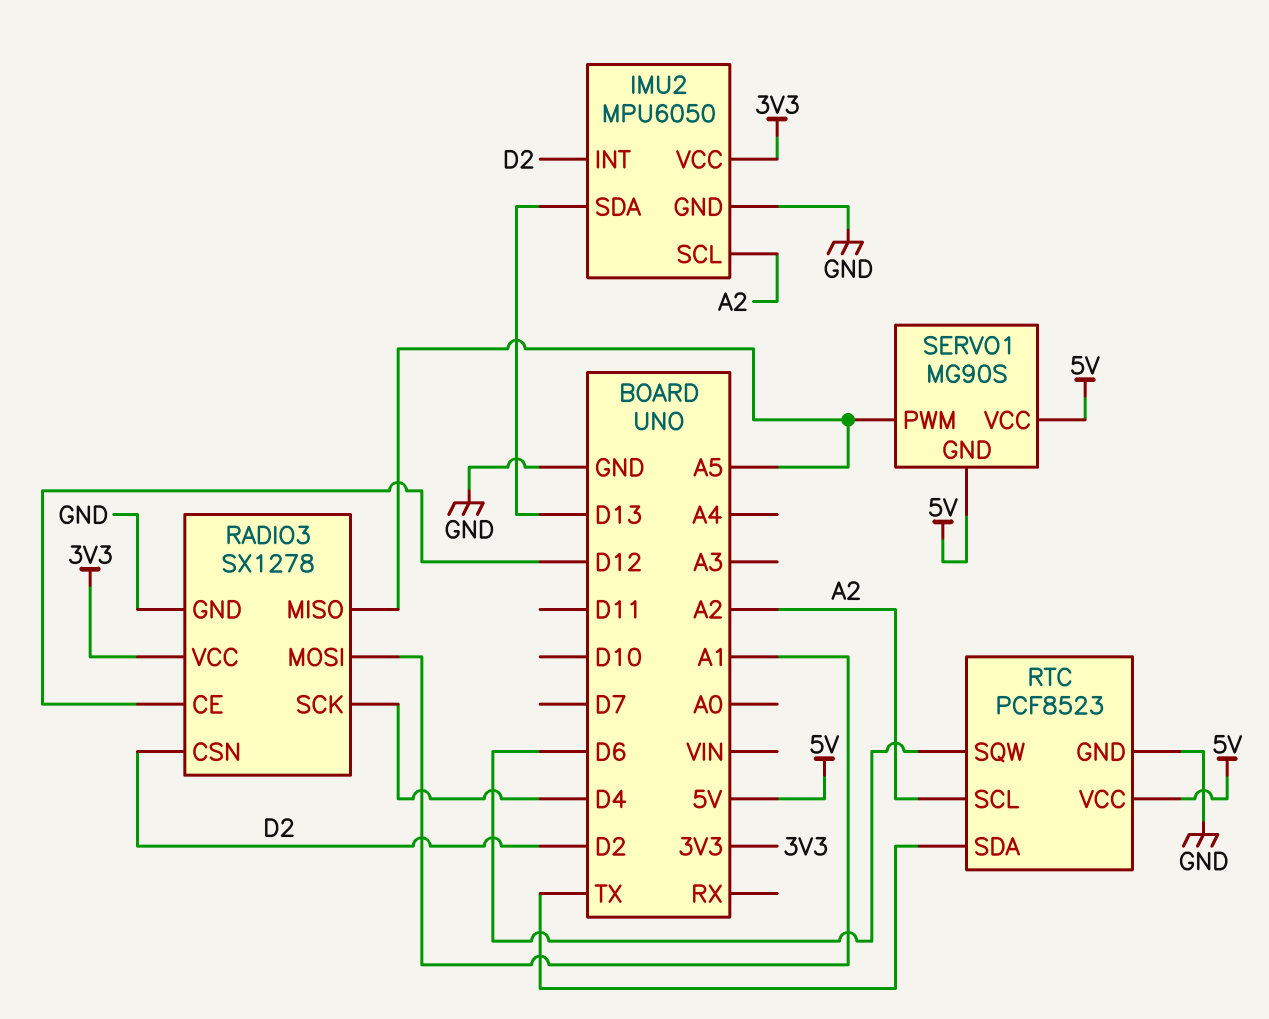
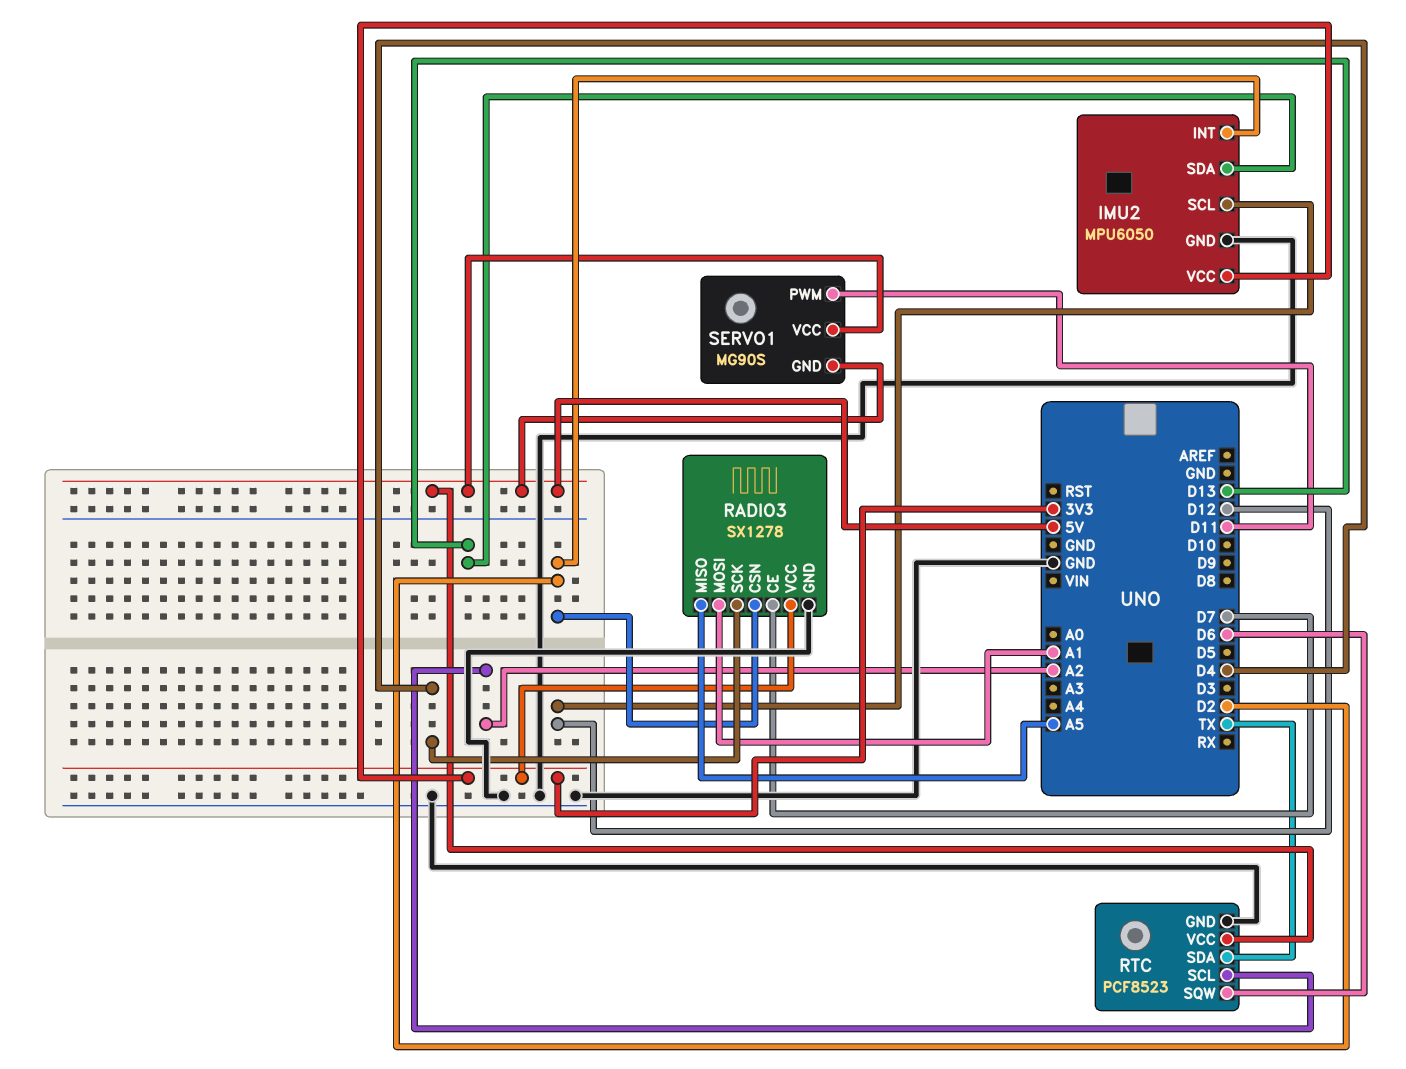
IMU2 pin SCL: A2 -> D12
RADIO3 pin CE: D12 -> D7
SERVO1 pin PWM: A5 -> D11

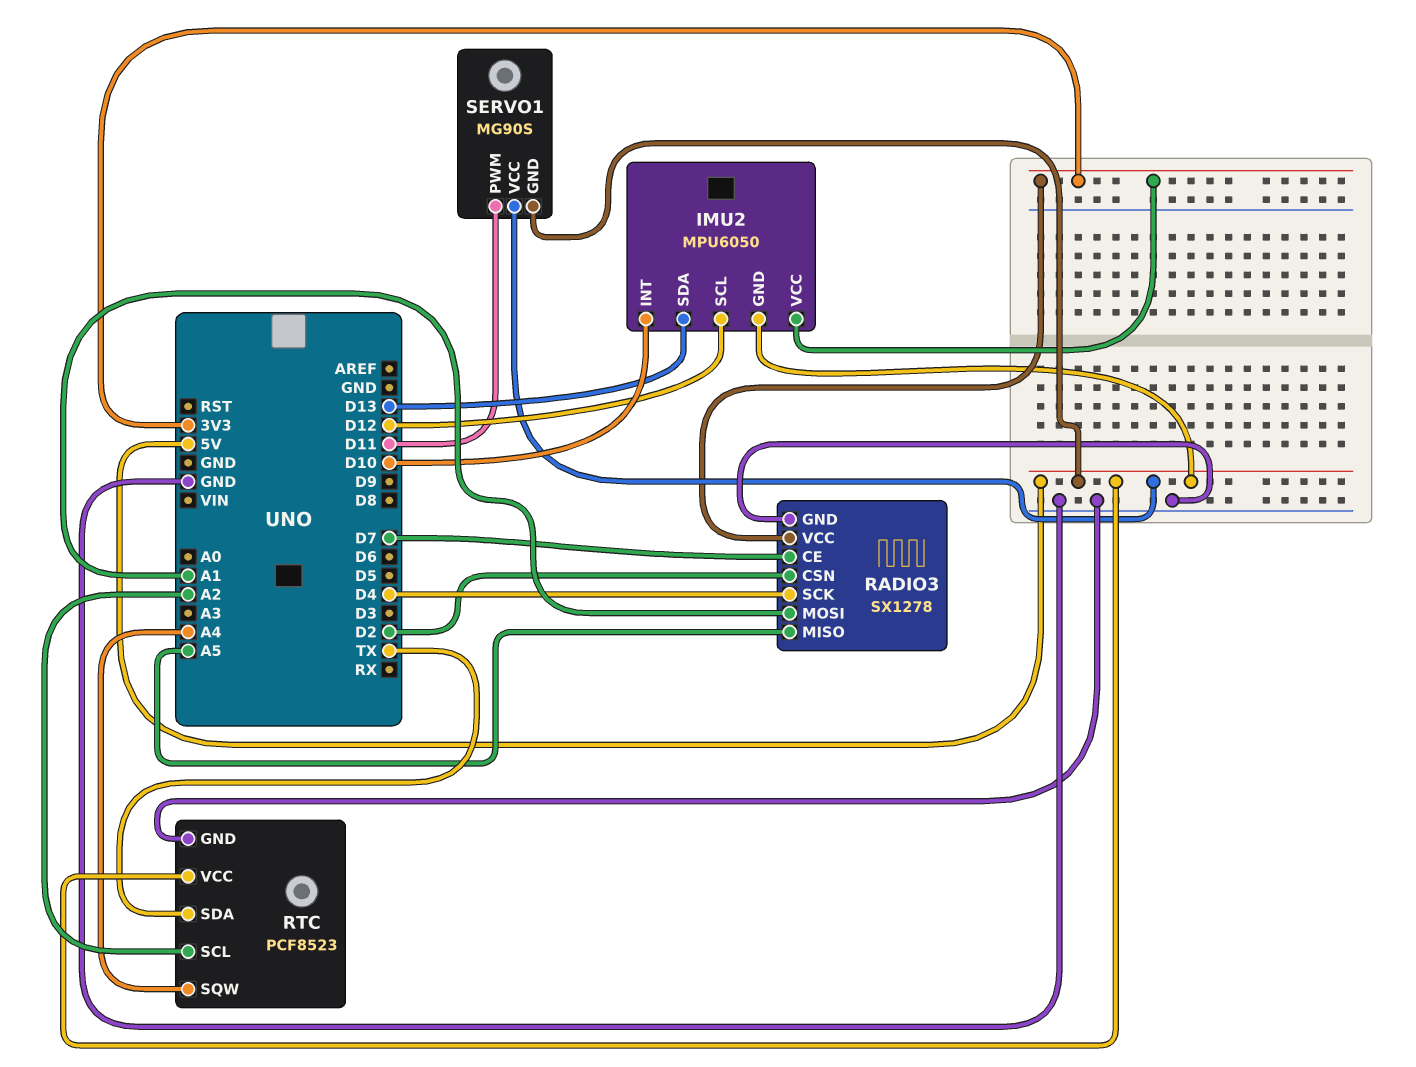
IMU2 pin GND: GND -> 5V
IMU2 pin INT: D2 -> D10
RTC pin SQW: D6 -> A4

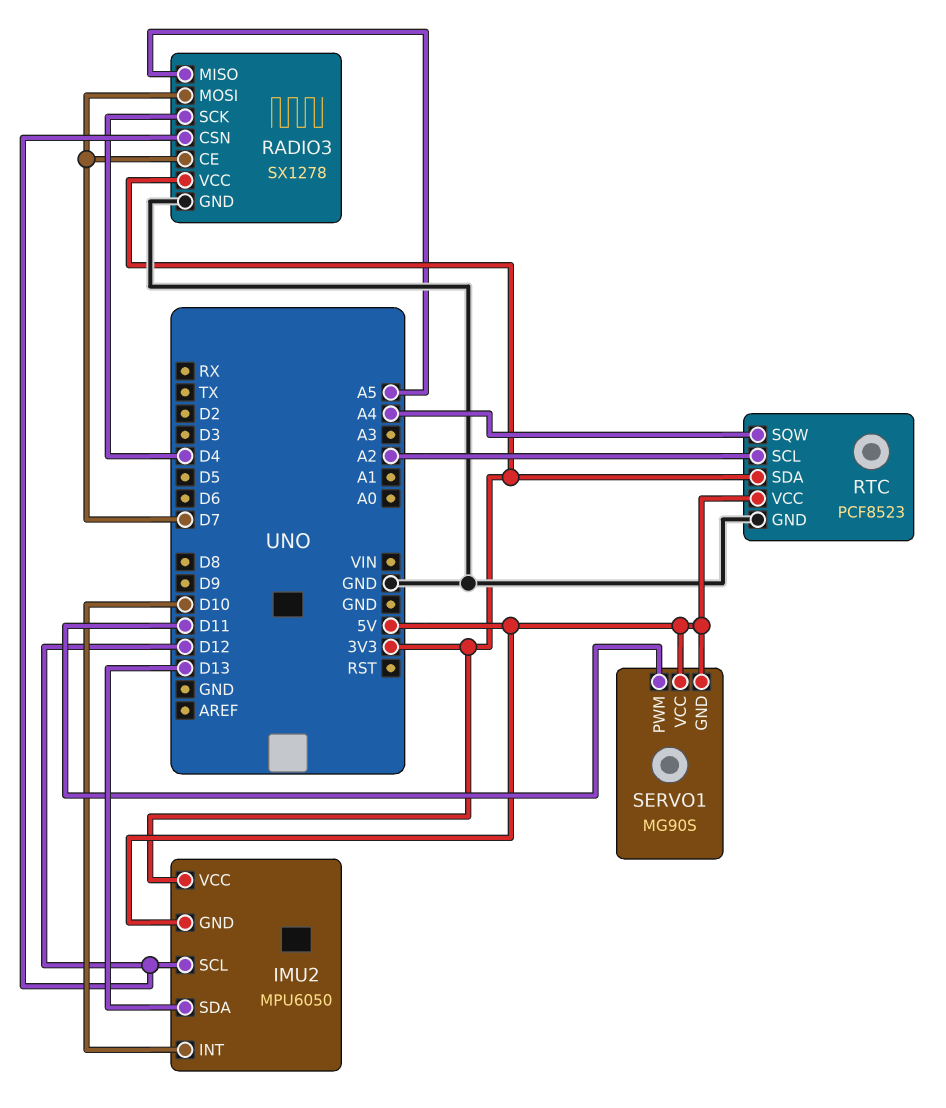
RADIO3 pin CSN: D2 -> D12
RADIO3 pin MOSI: A1 -> D7
RTC pin SDA: TX -> 3V3

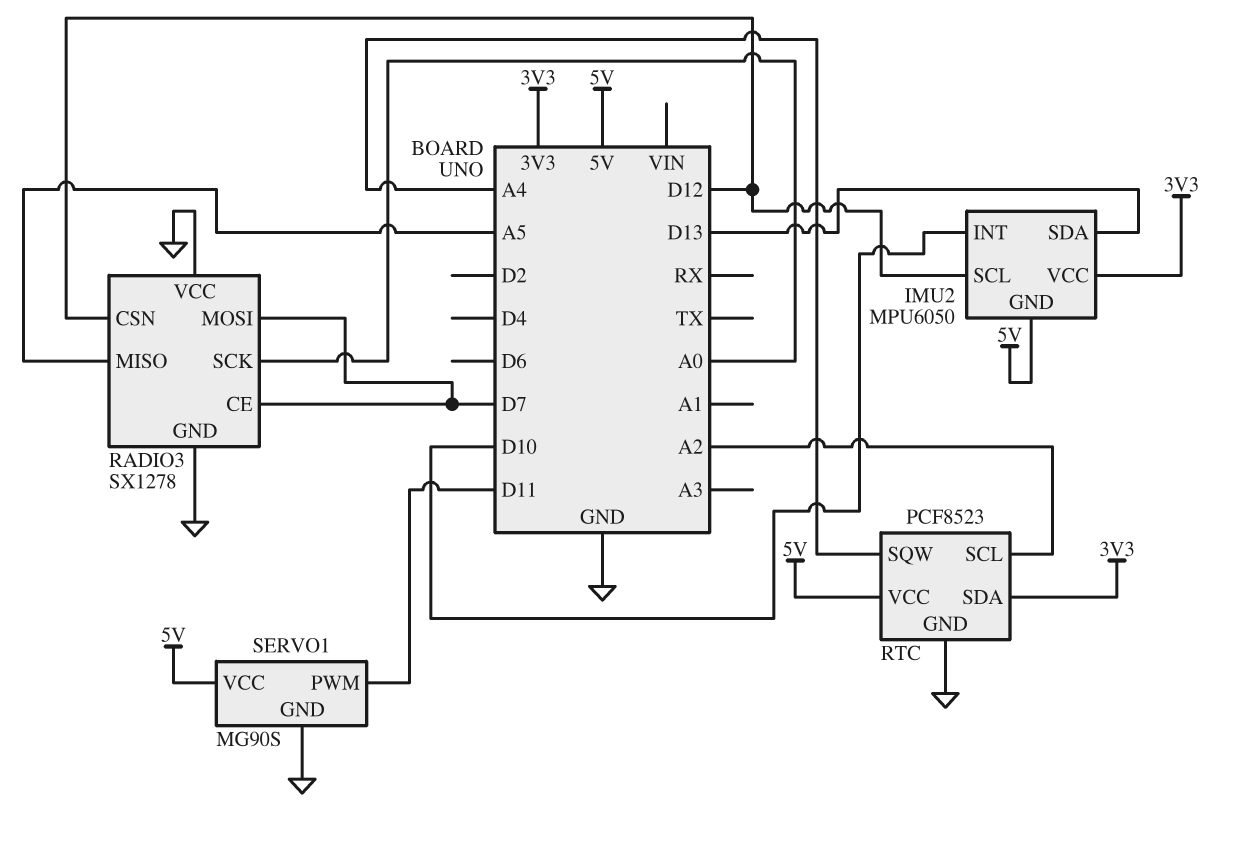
RADIO3 pin SCK: D4 -> A0
RADIO3 pin VCC: 3V3 -> GND
SERVO1 pin GND: 5V -> GND

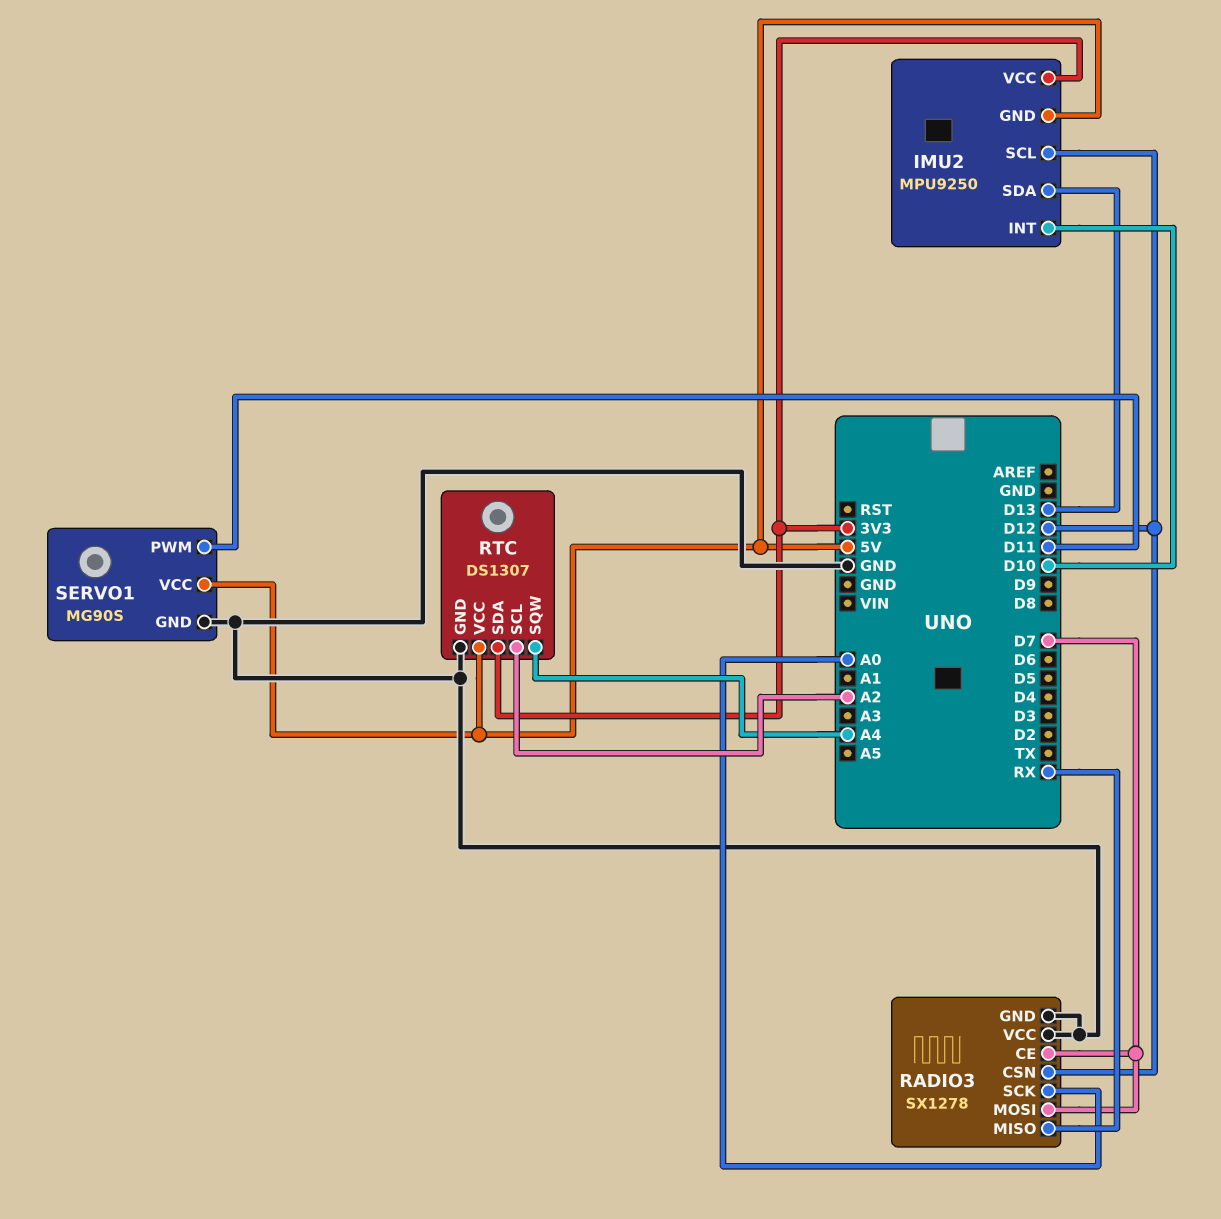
IMU2: MPU6050 -> MPU9250
RADIO3 pin MISO: A5 -> RX
RTC: PCF8523 -> DS1307

